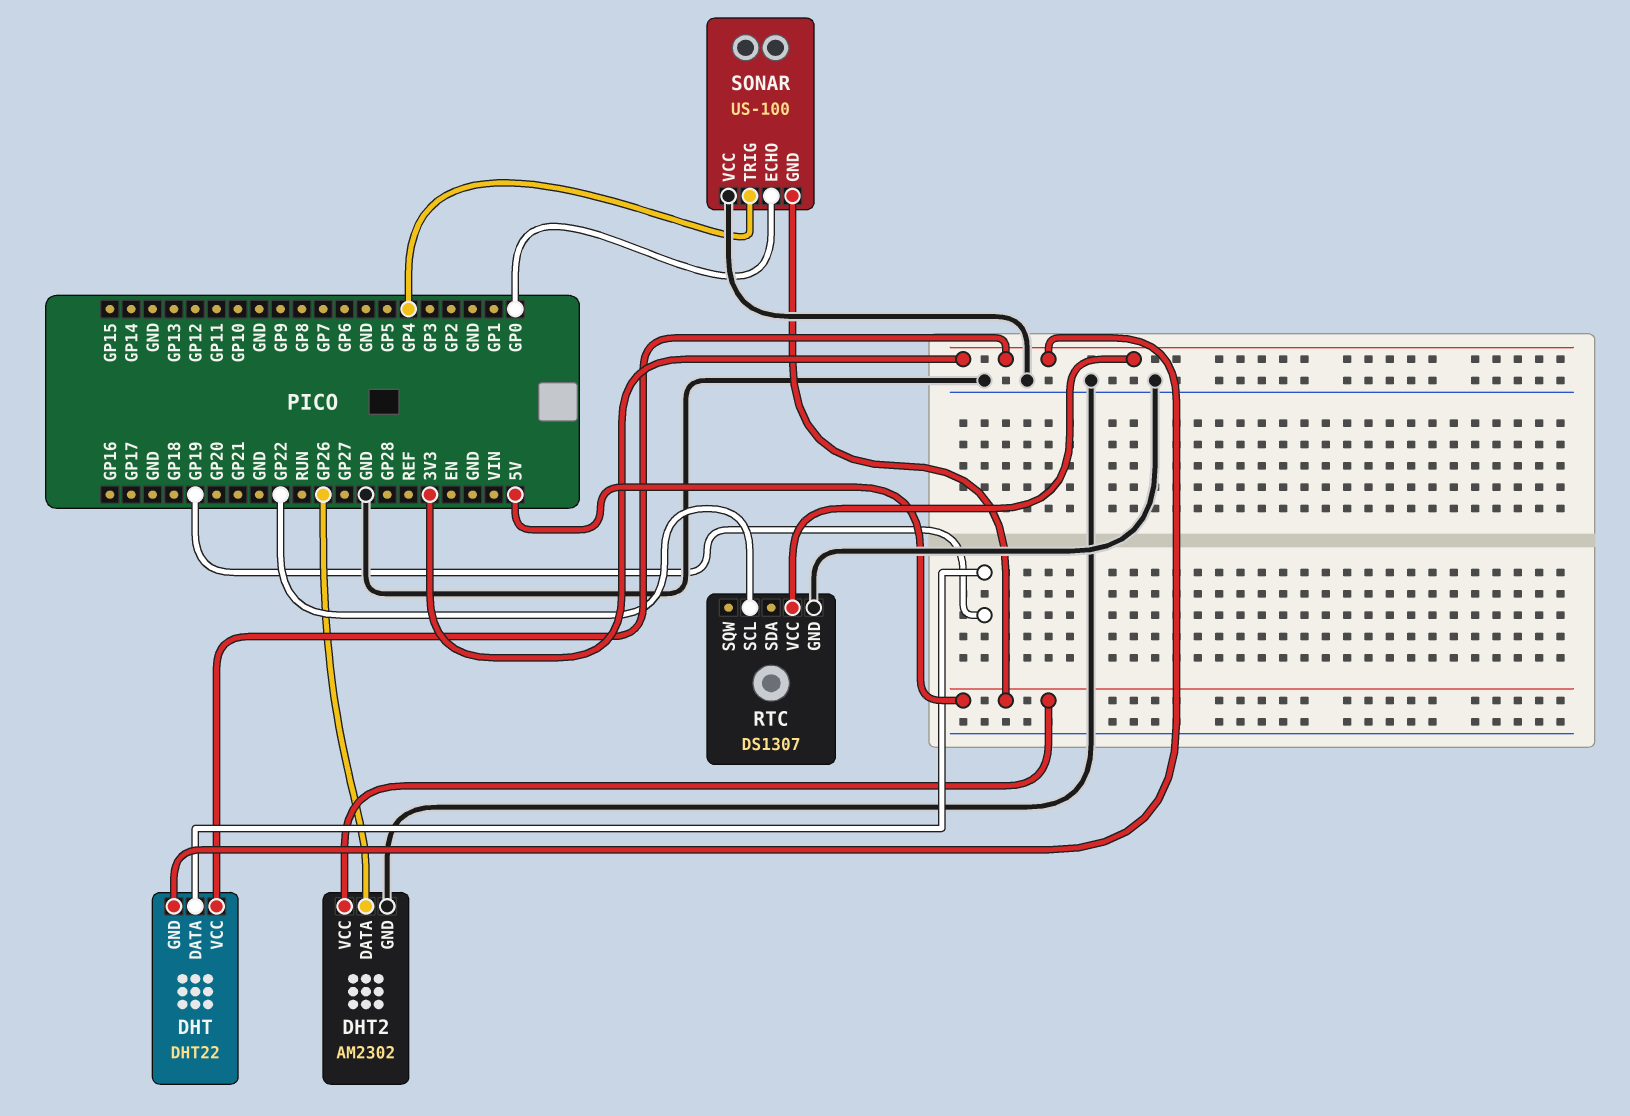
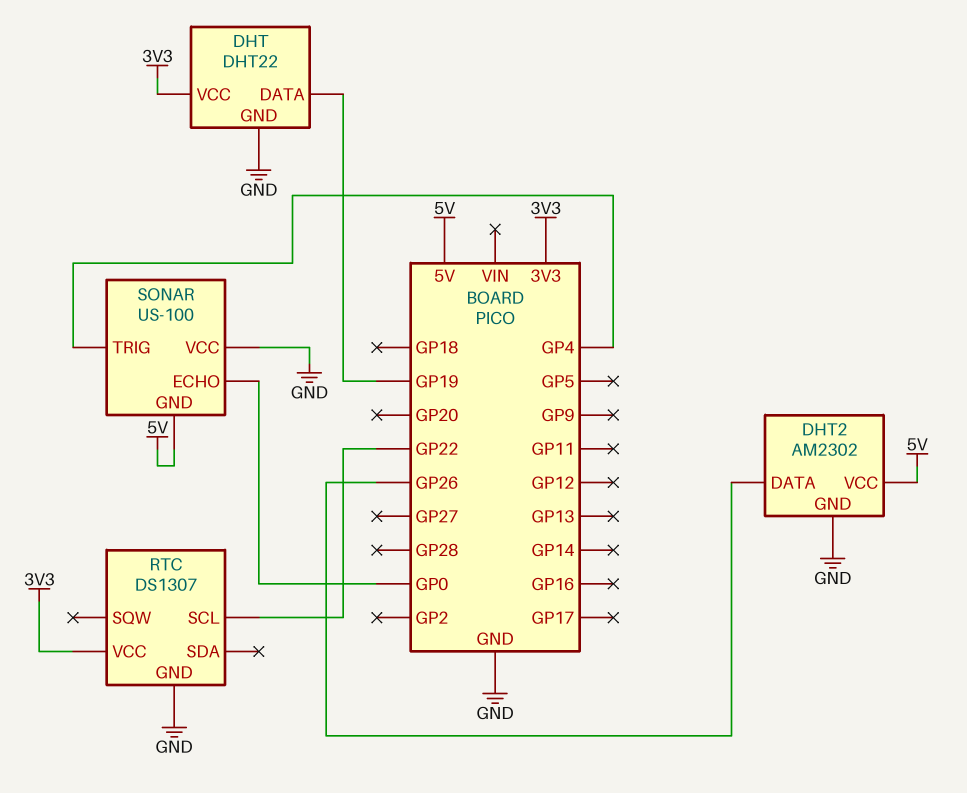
DHT pin GND: 3V3 -> GND

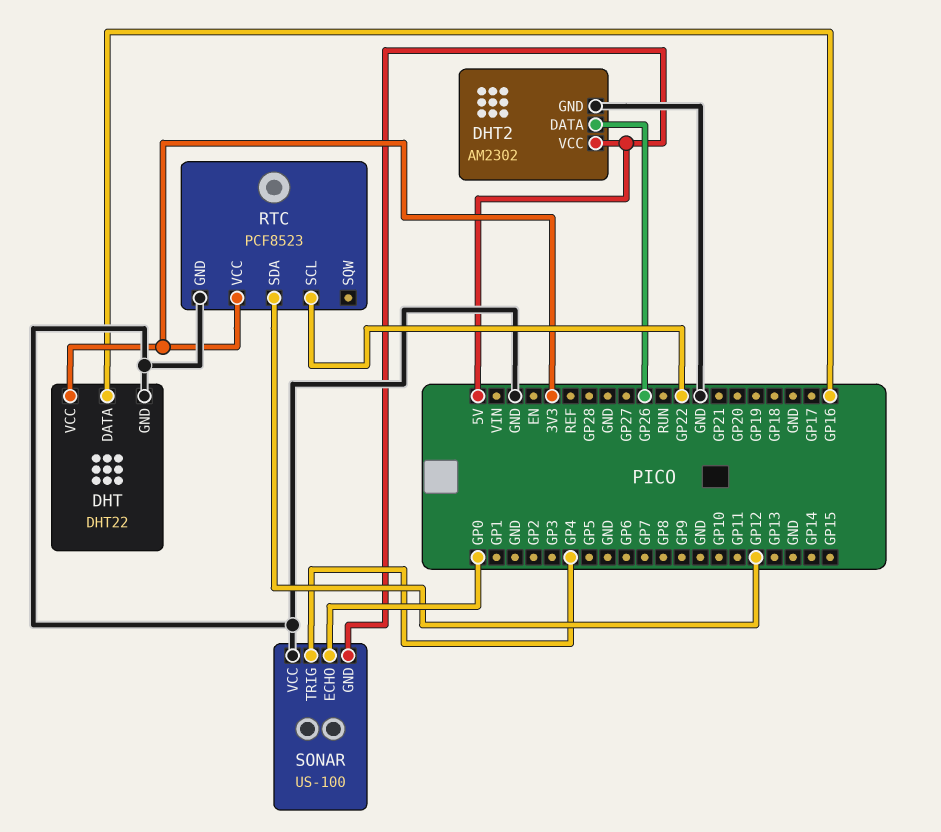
DHT pin DATA: GP19 -> GP16
RTC: DS1307 -> PCF8523
RTC pin SDA: none -> GP12

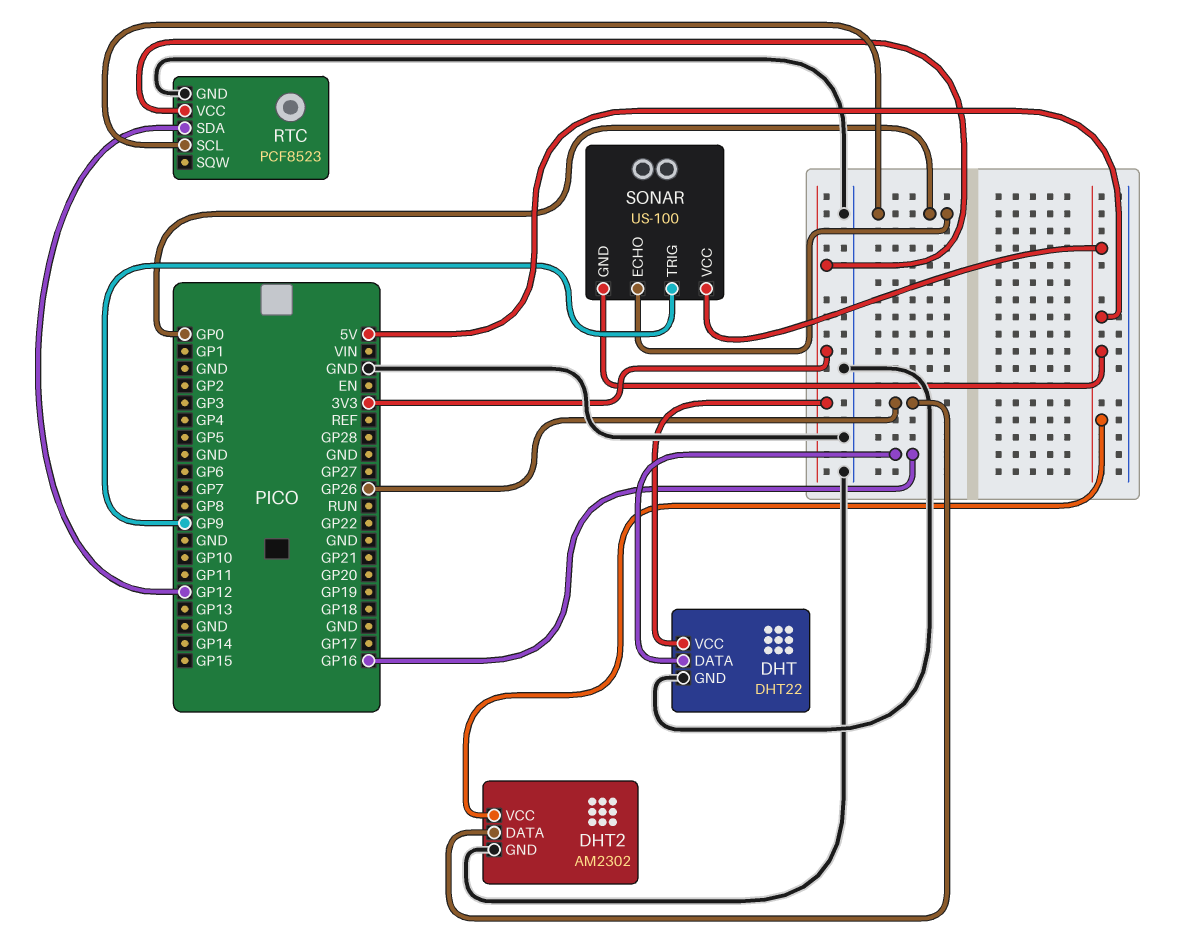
RTC pin SCL: GP22 -> GP0
SONAR pin TRIG: GP4 -> GP9
SONAR pin VCC: GND -> 5V

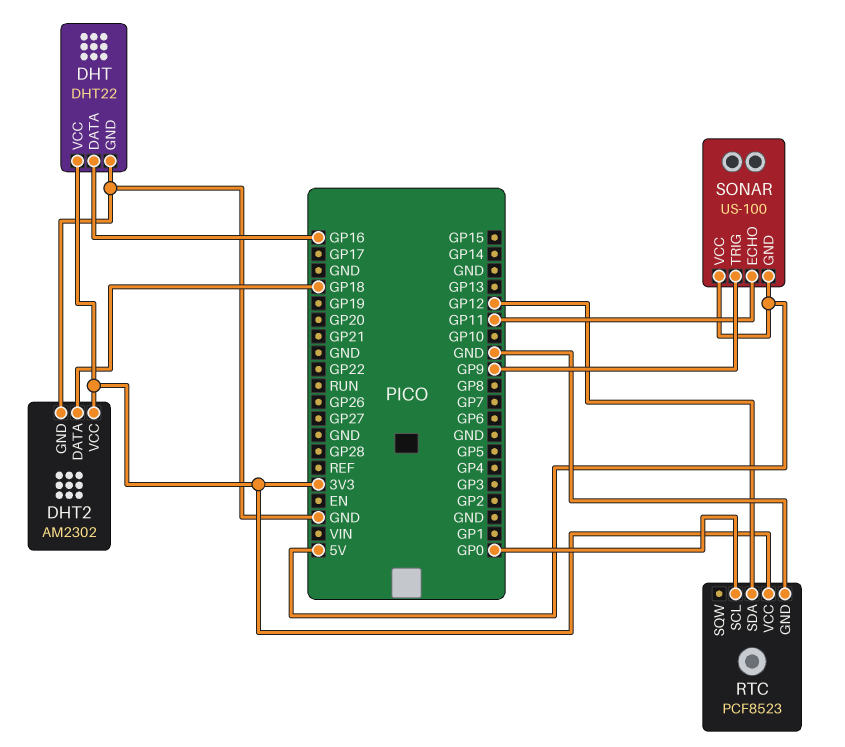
DHT2 pin DATA: GP26 -> GP18
DHT2 pin VCC: 5V -> 3V3
SONAR pin ECHO: GP0 -> GP11

